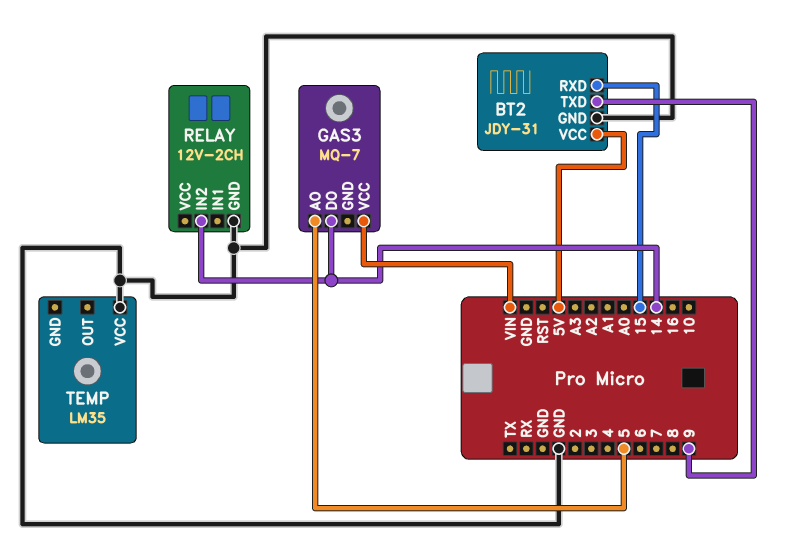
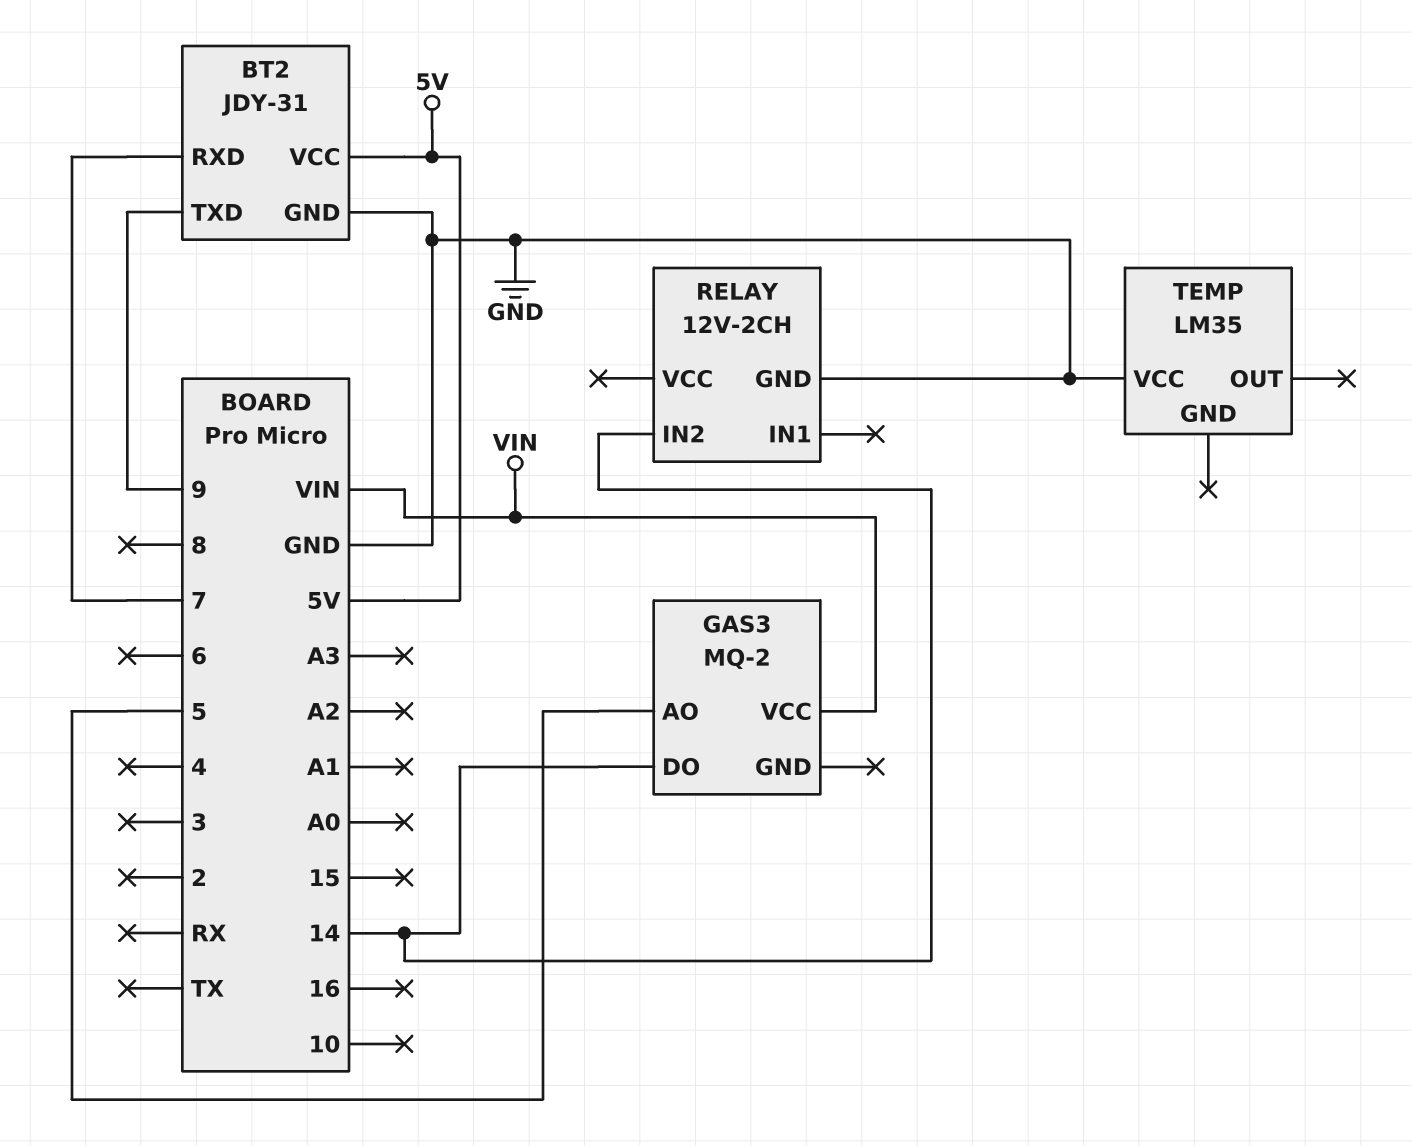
BT2 pin RXD: 15 -> 7
GAS3: MQ-7 -> MQ-2

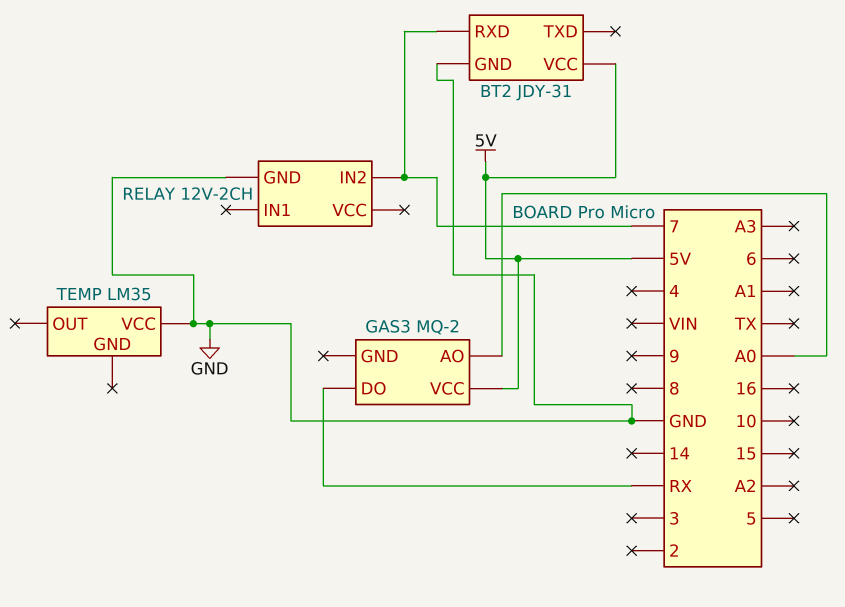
BT2 pin TXD: 9 -> none
GAS3 pin AO: 5 -> A0
GAS3 pin DO: 14 -> RX
GAS3 pin VCC: VIN -> 5V
RELAY pin IN2: 14 -> 7

